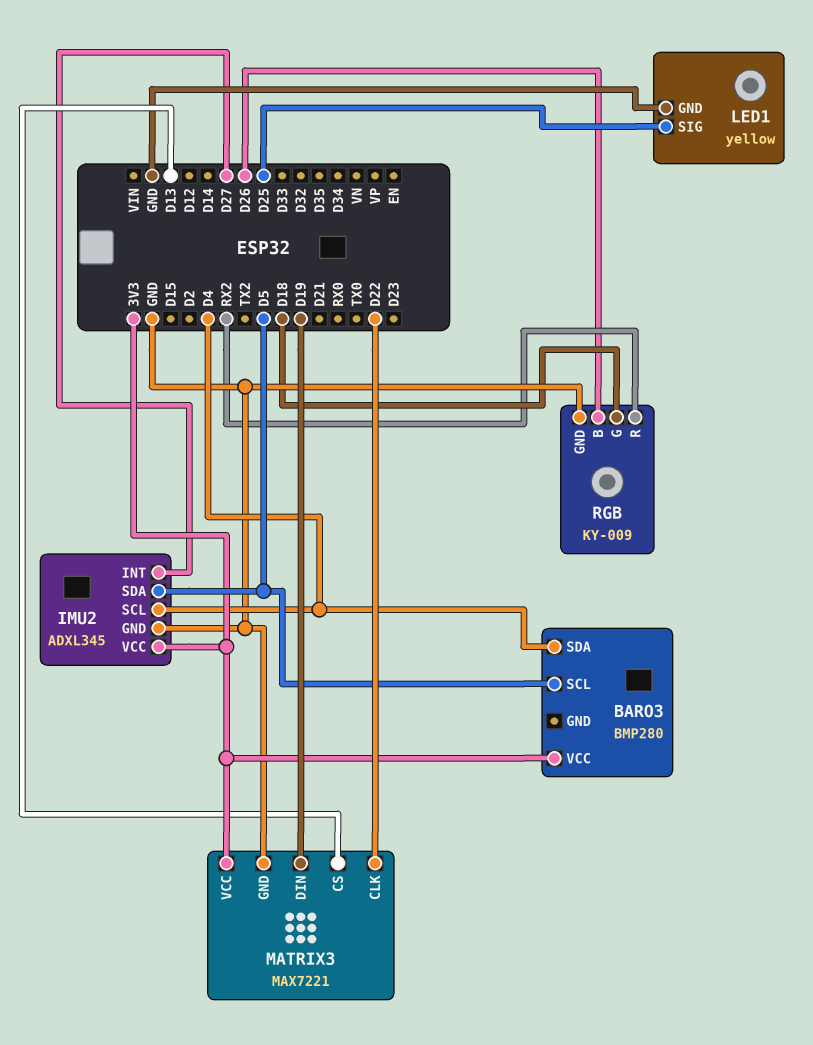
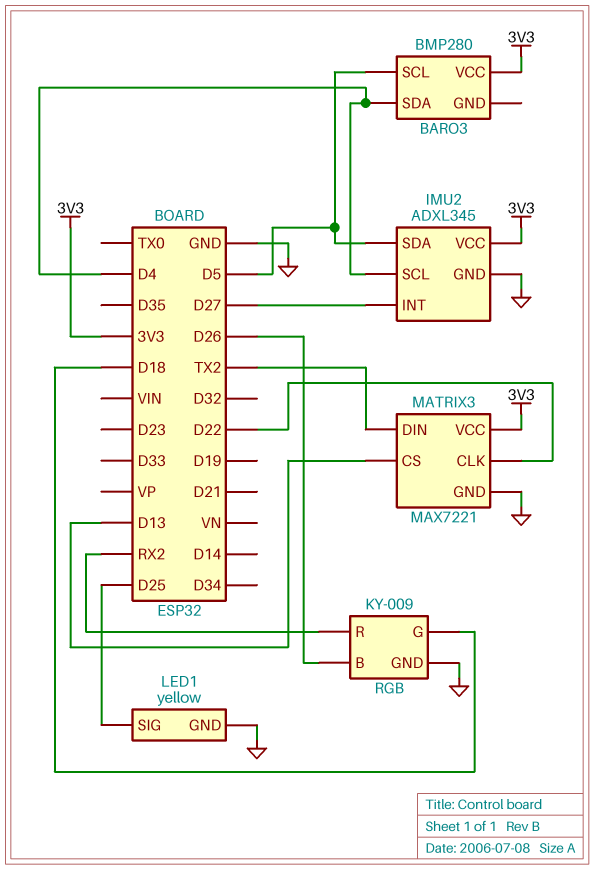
MATRIX3 pin DIN: D19 -> TX2

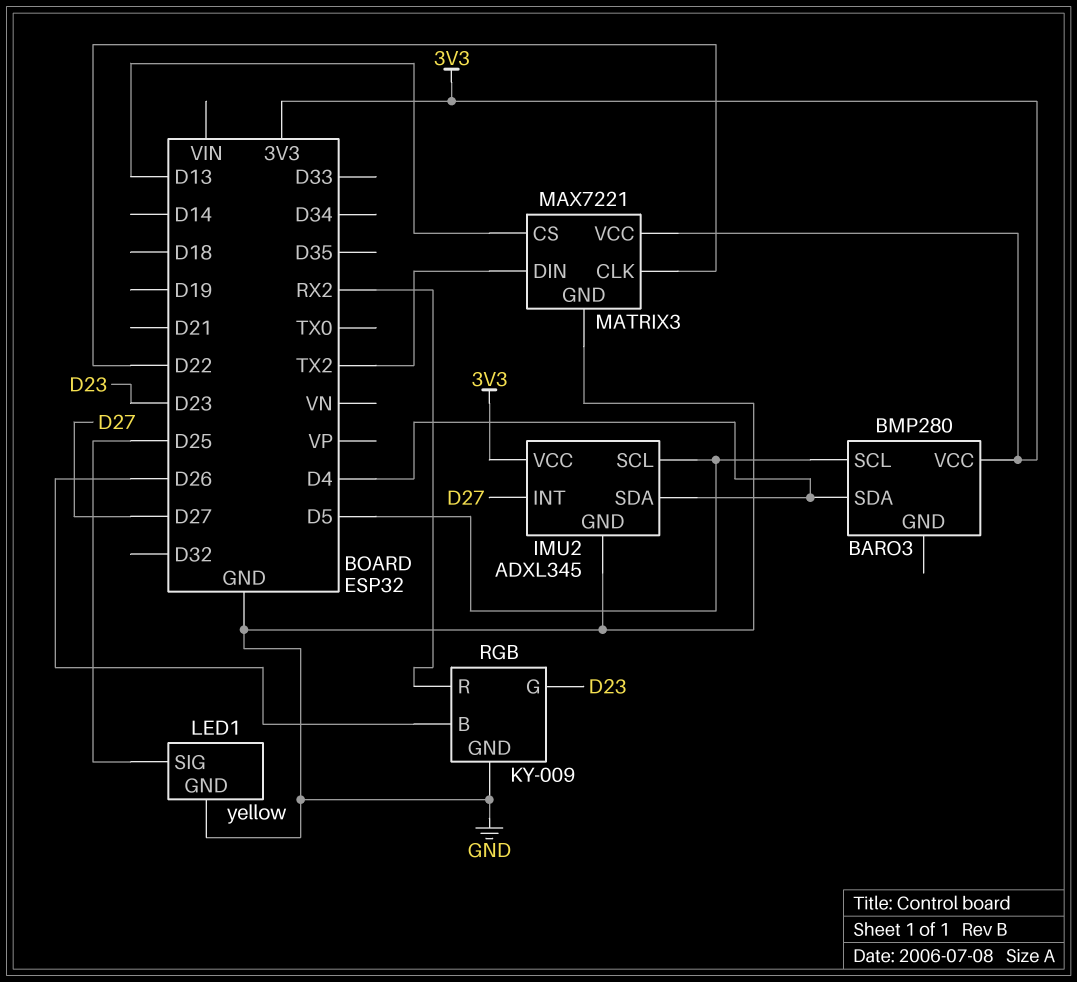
IMU2 pin SCL: D4 -> D5
IMU2 pin SDA: D5 -> D4
RGB pin G: D18 -> D23

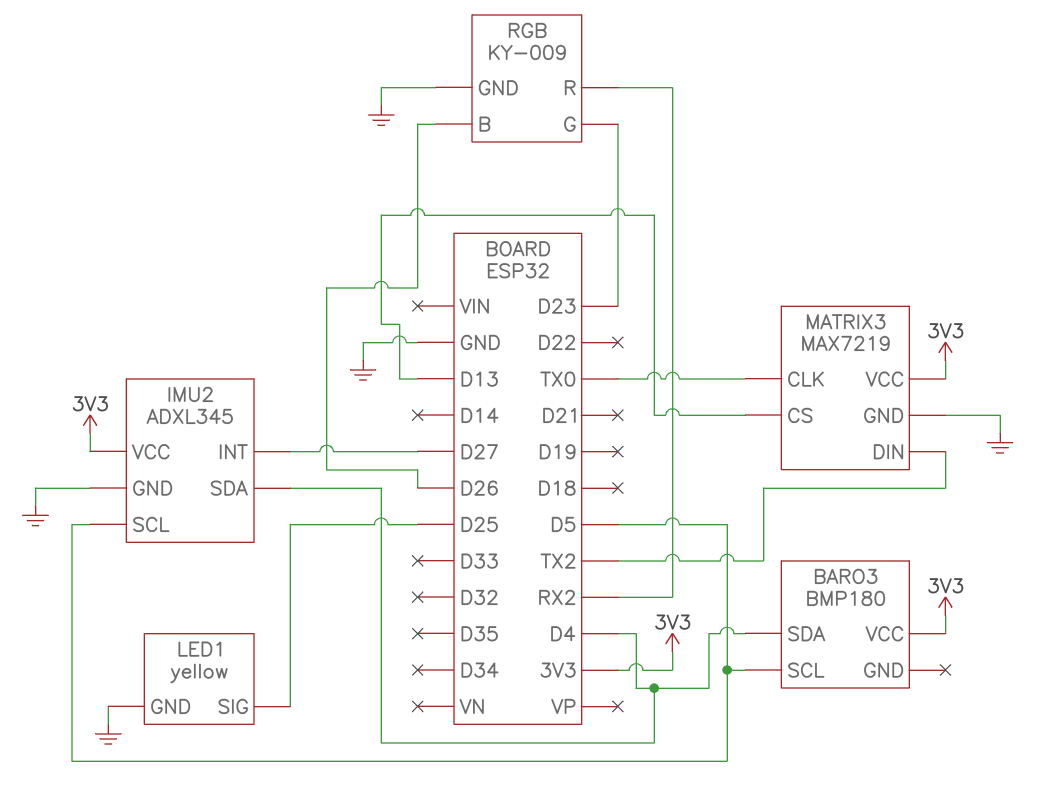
BARO3: BMP280 -> BMP180
MATRIX3: MAX7221 -> MAX7219
MATRIX3 pin CLK: D22 -> TX0

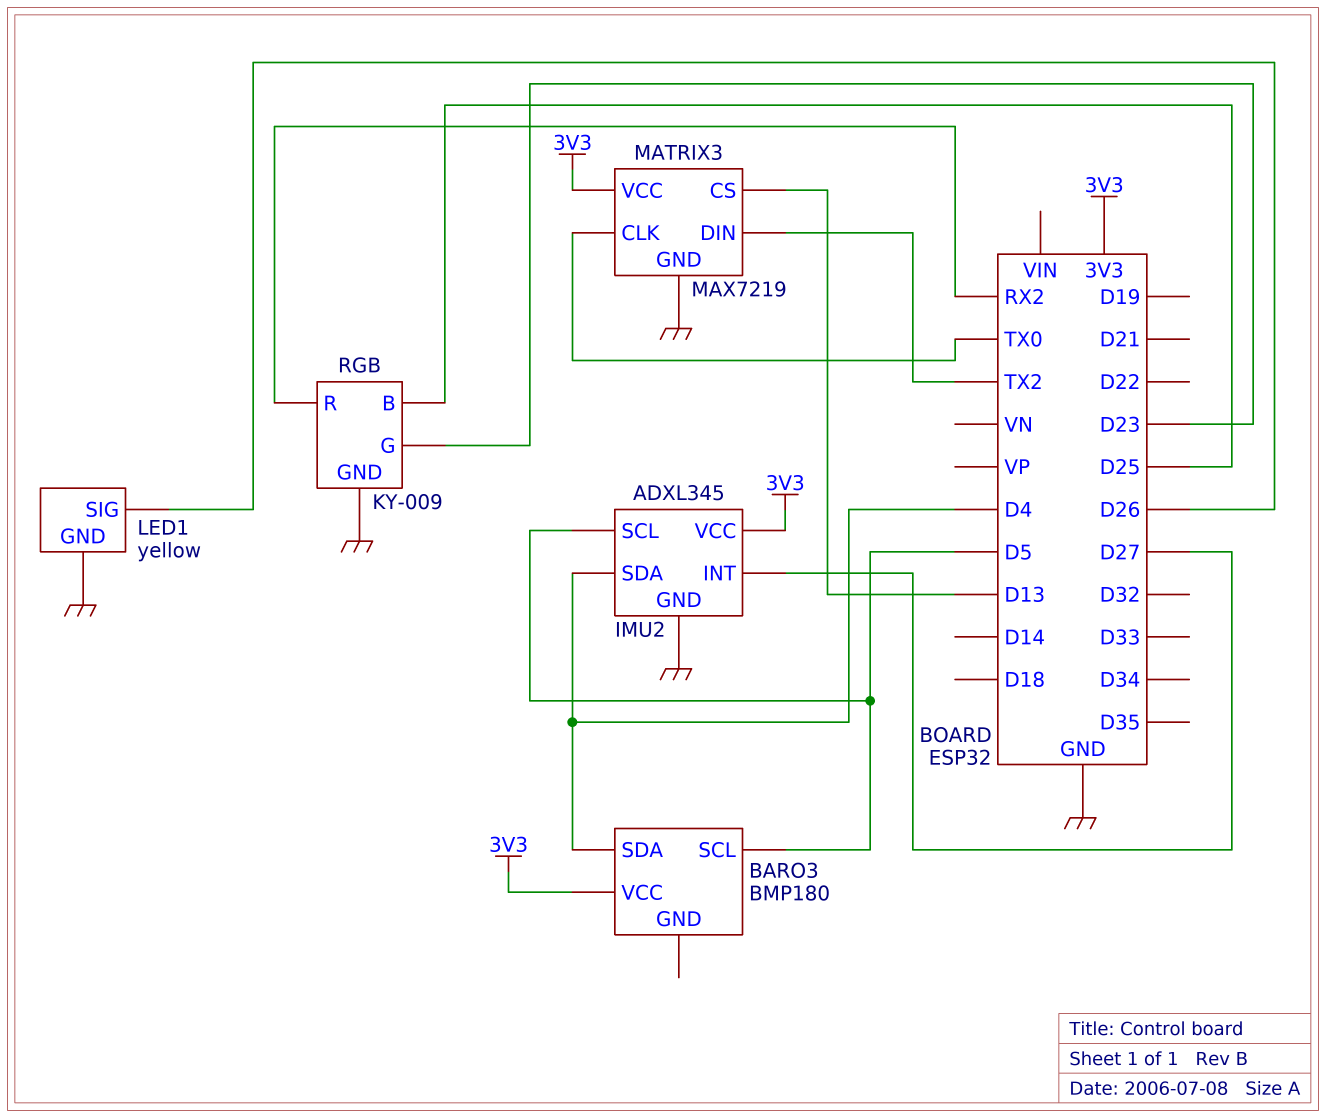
LED1 pin SIG: D25 -> D26
RGB pin B: D26 -> D25

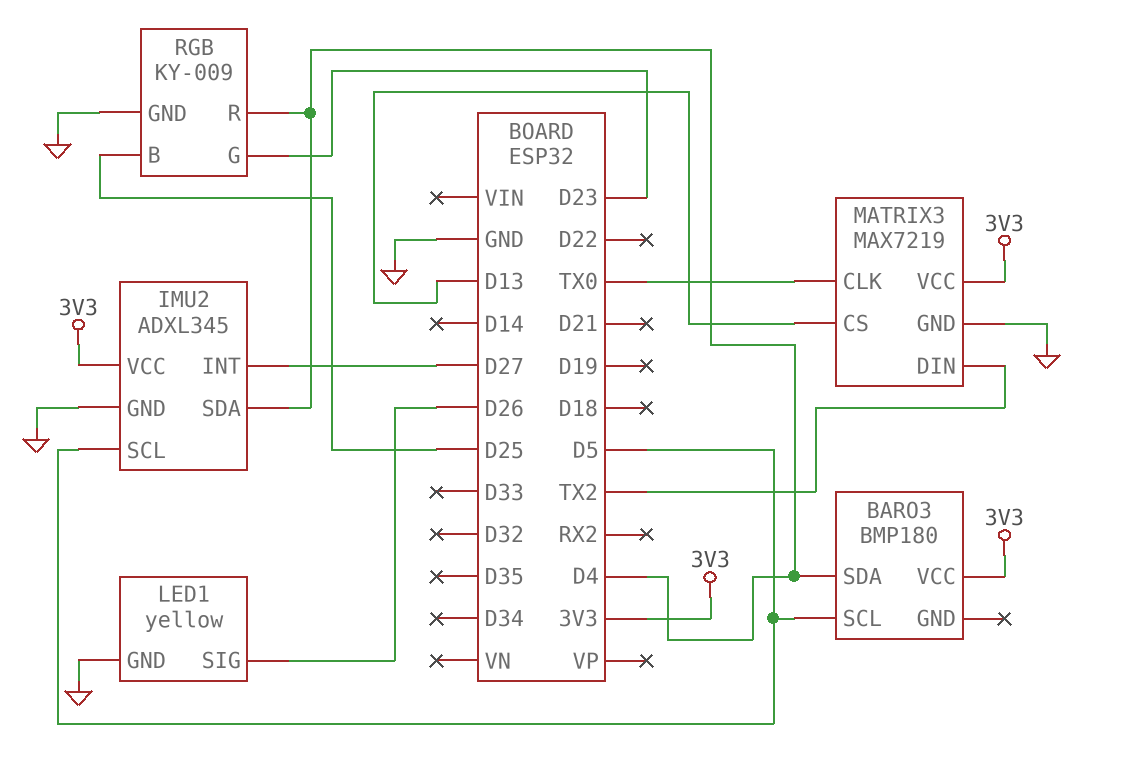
RGB pin R: RX2 -> D4

